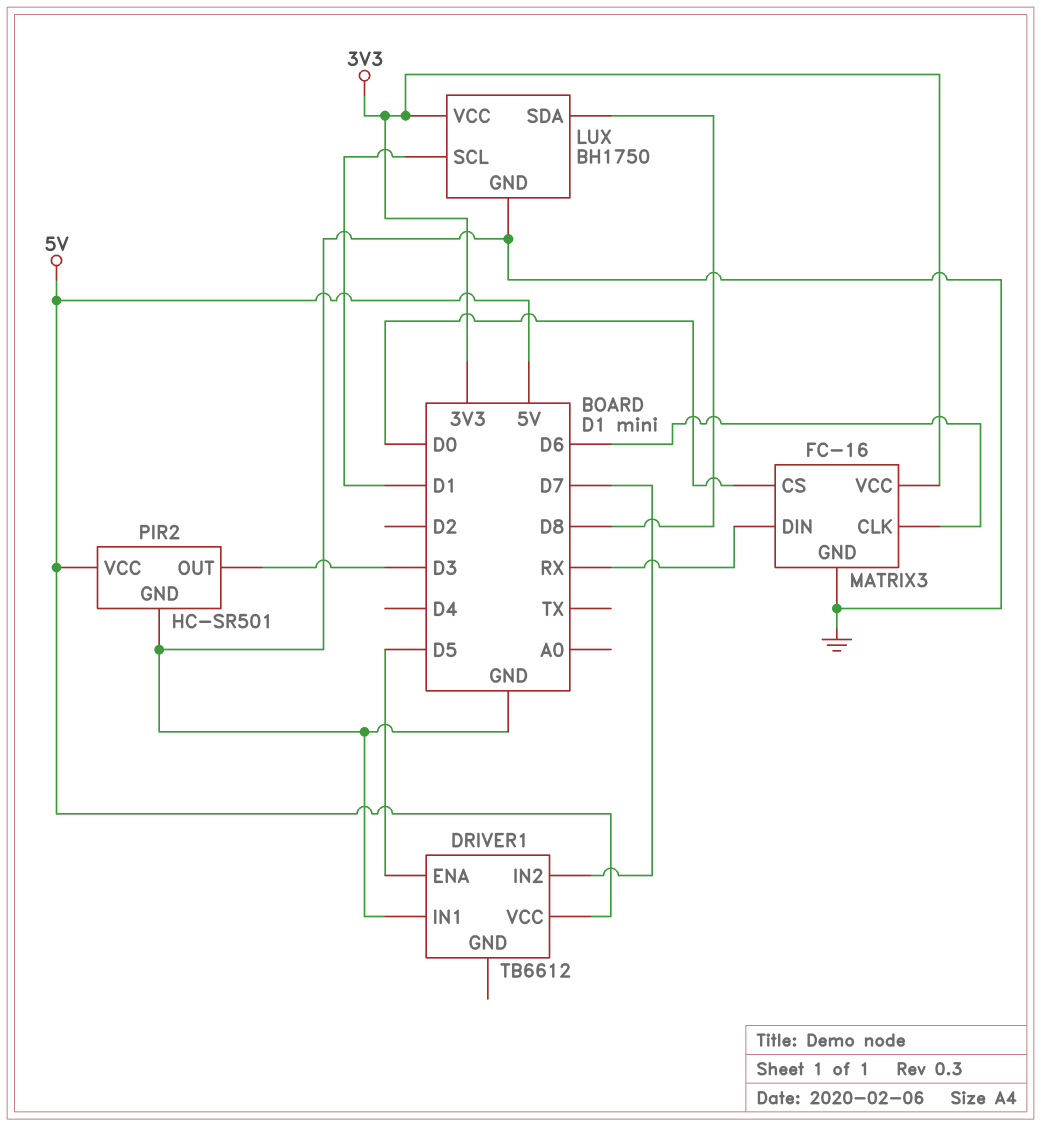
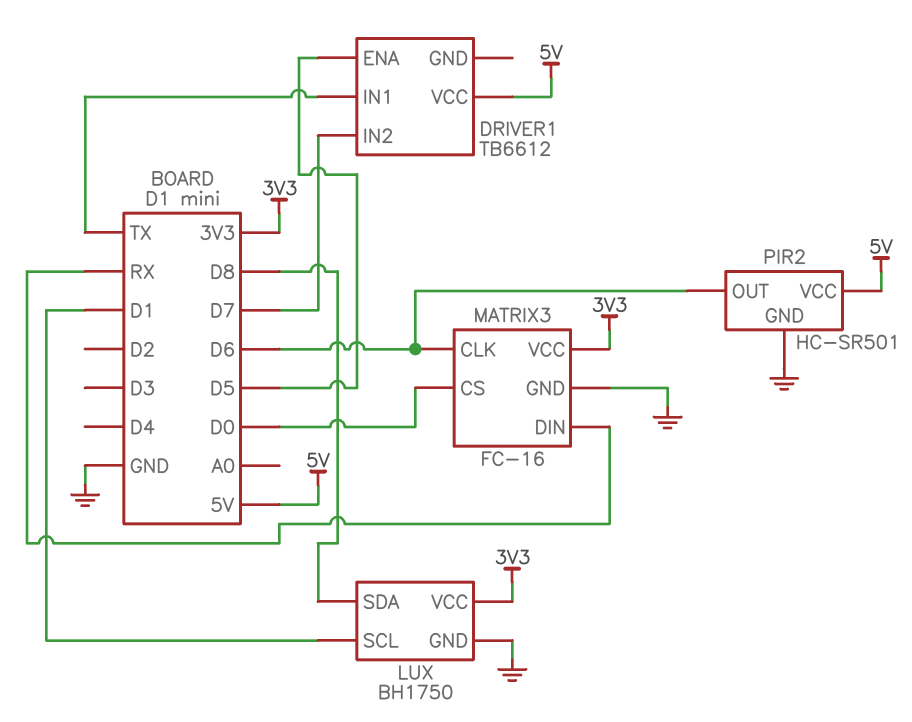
DRIVER1 pin IN1: GND -> TX
PIR2 pin OUT: D3 -> D6

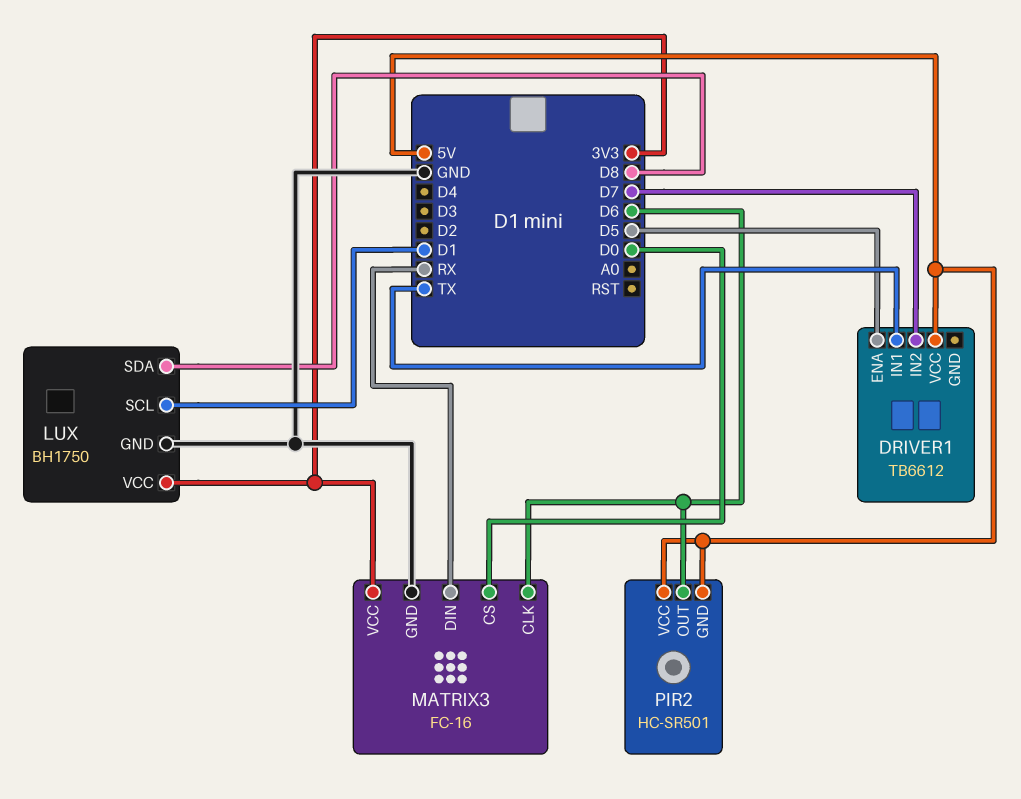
PIR2 pin GND: GND -> 5V

